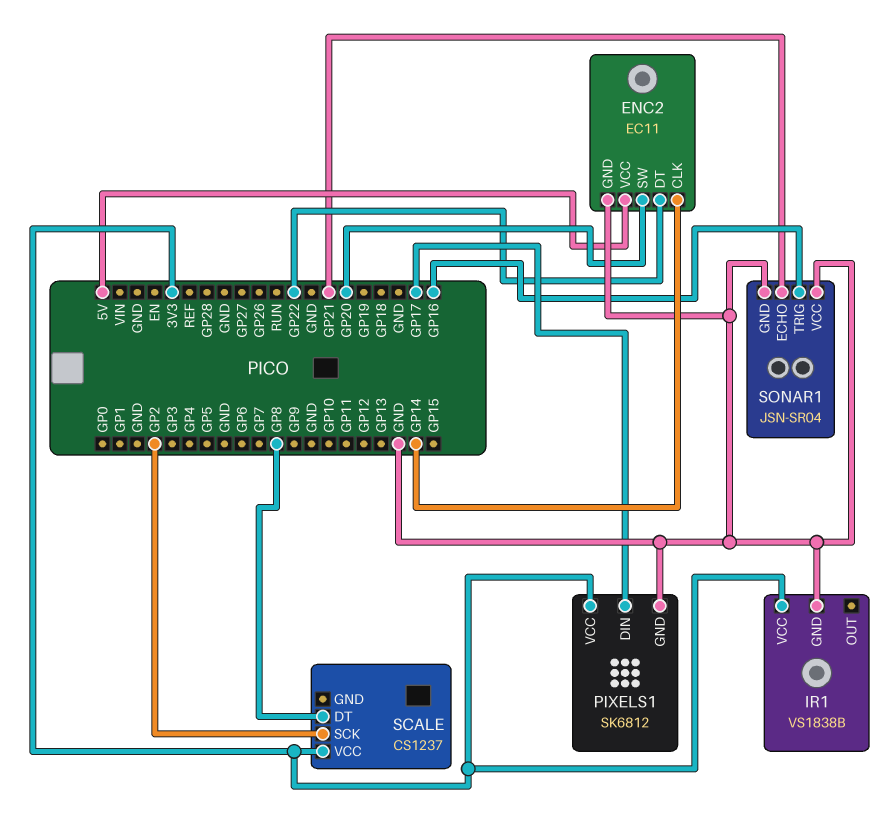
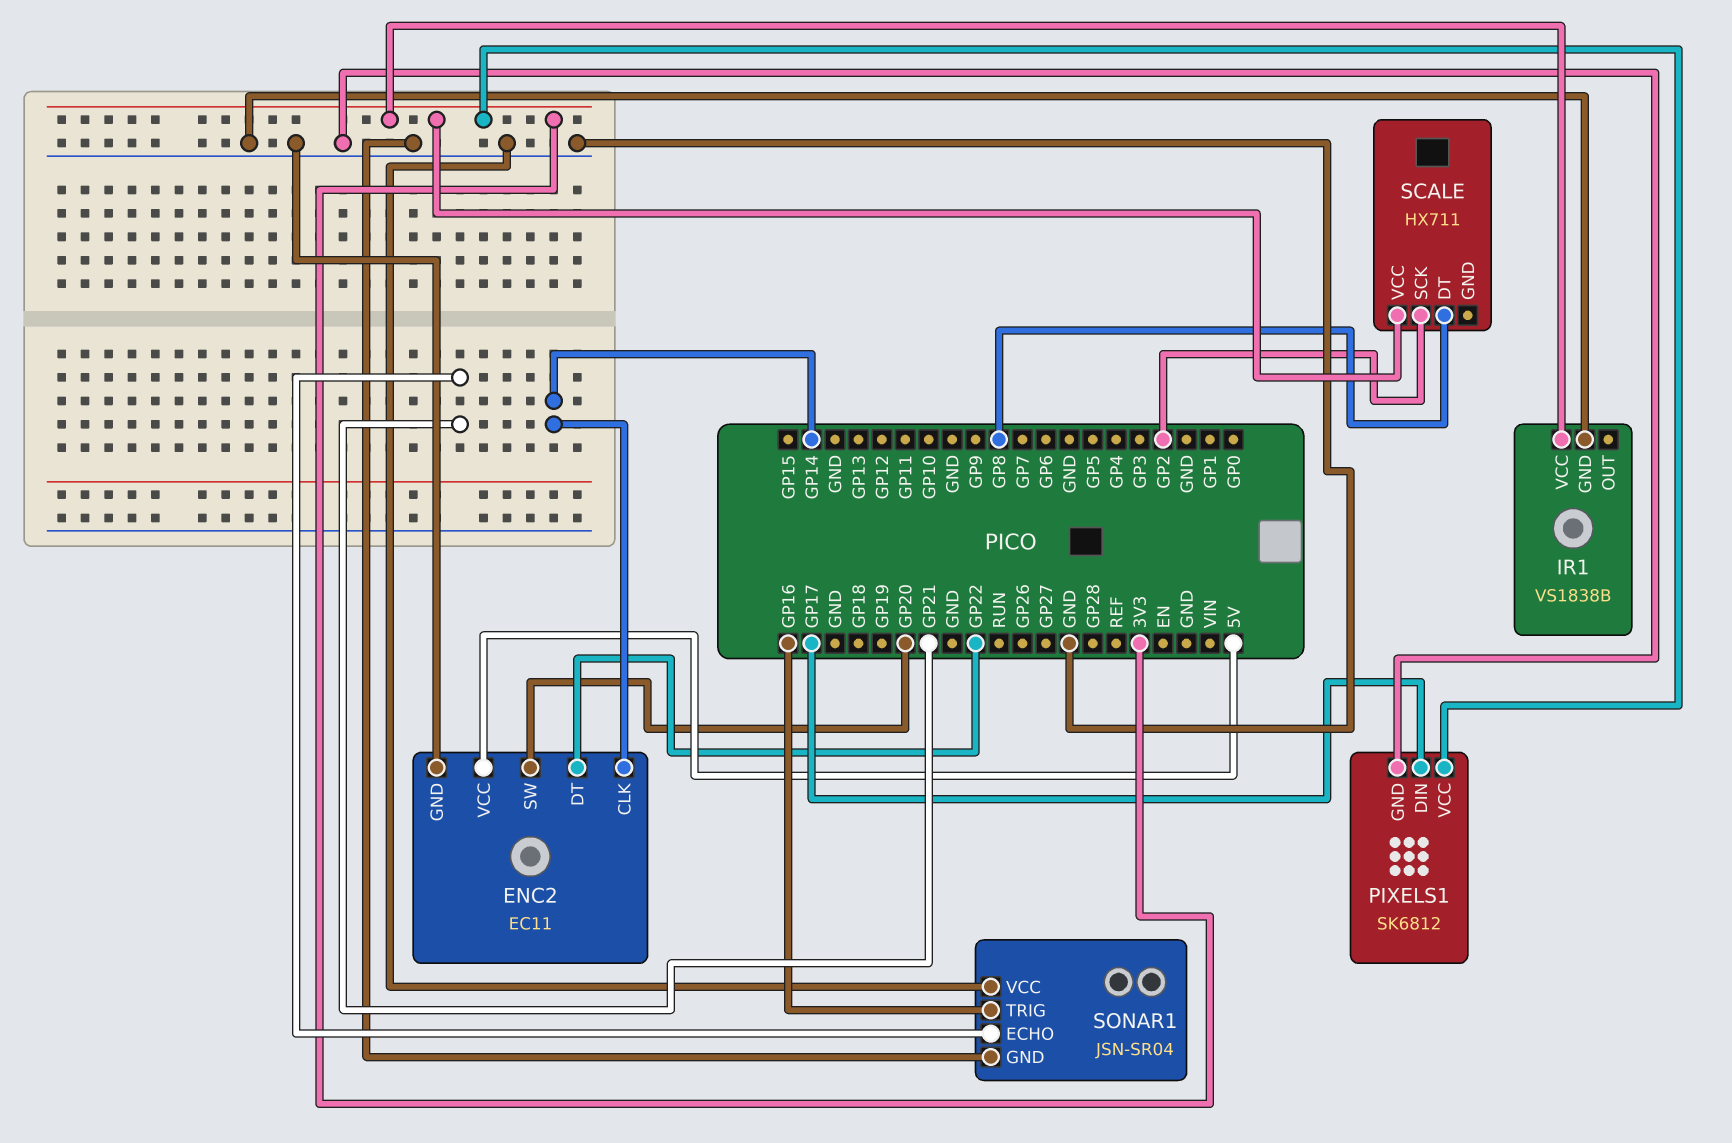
SCALE: CS1237 -> HX711

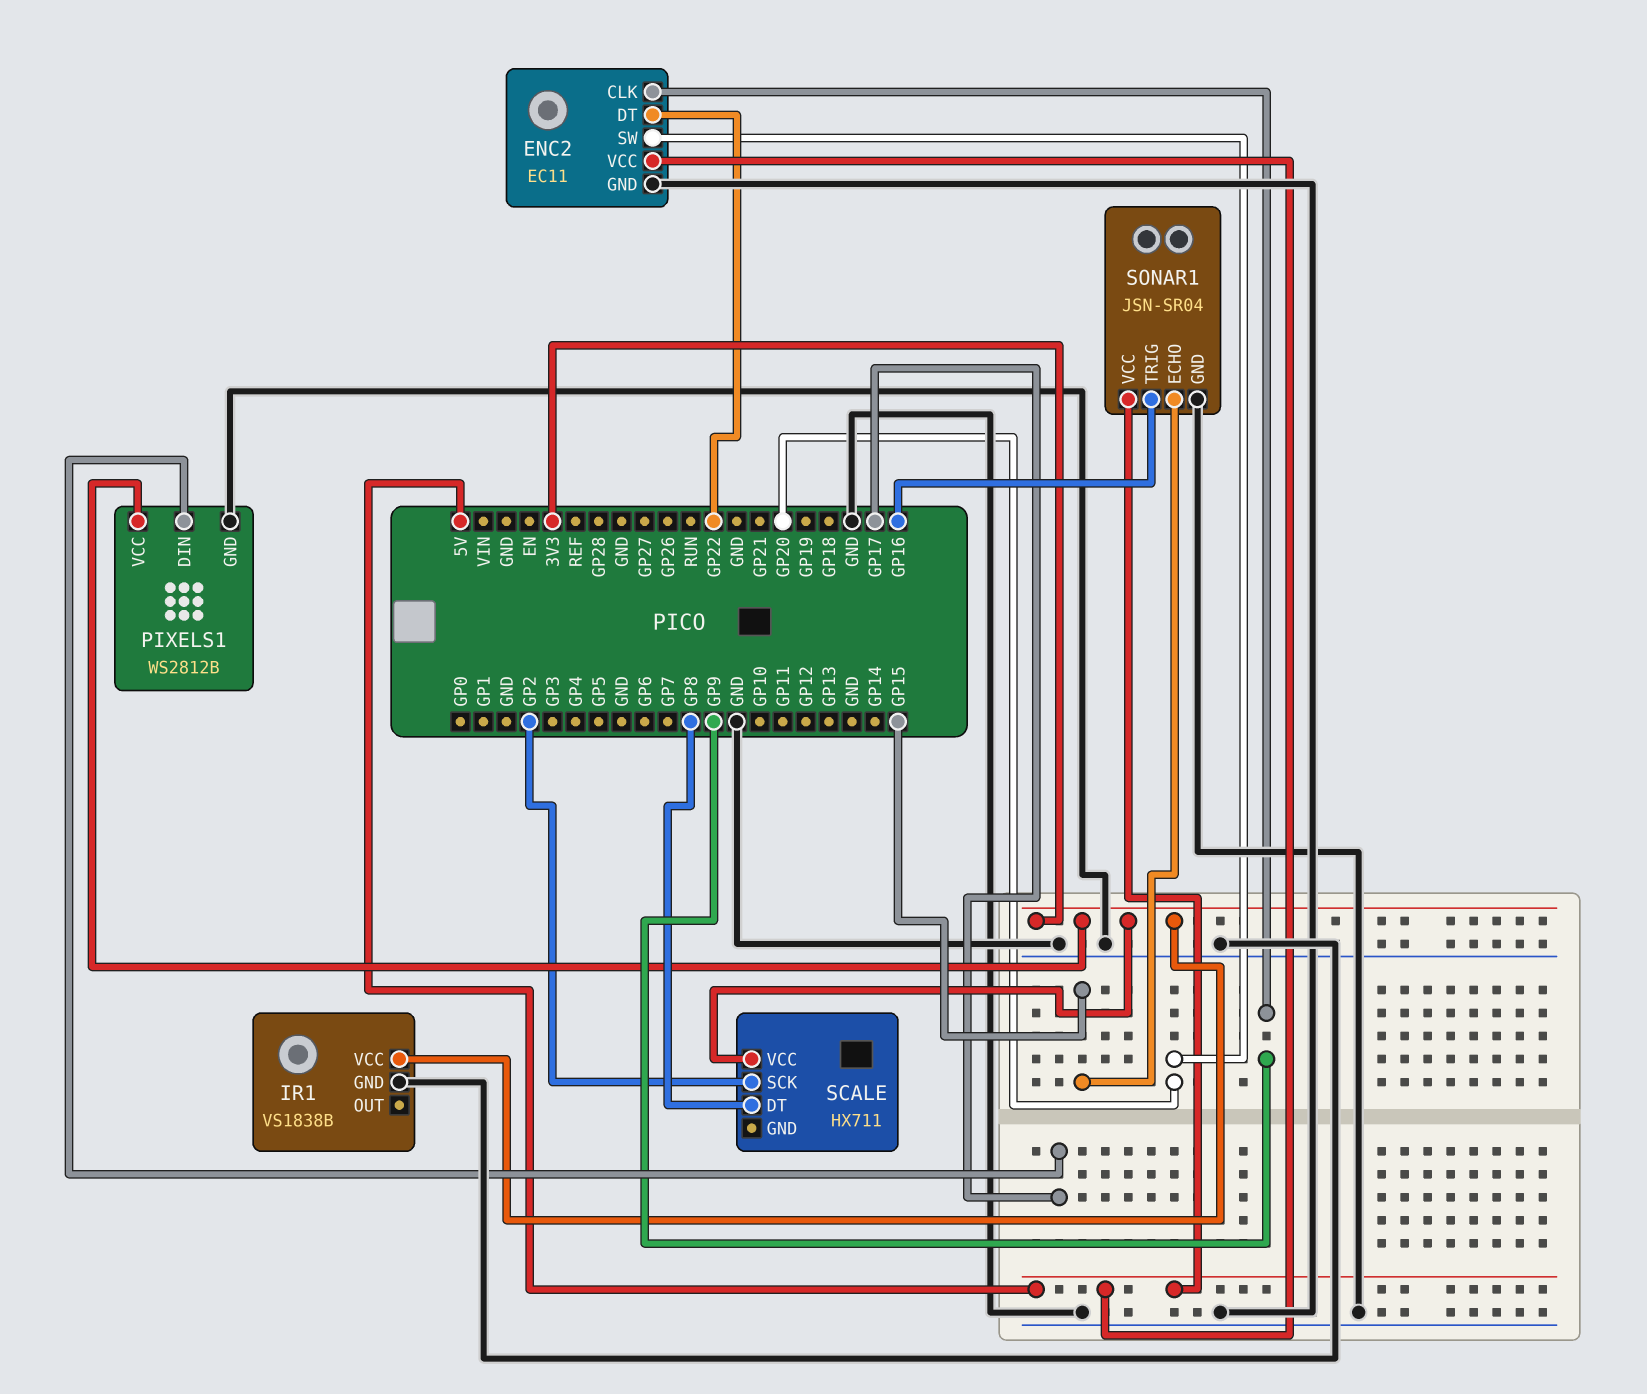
ENC2 pin CLK: GP14 -> GP9
PIXELS1: SK6812 -> WS2812B
SONAR1 pin ECHO: GP21 -> GP15
SONAR1 pin VCC: GND -> 5V

